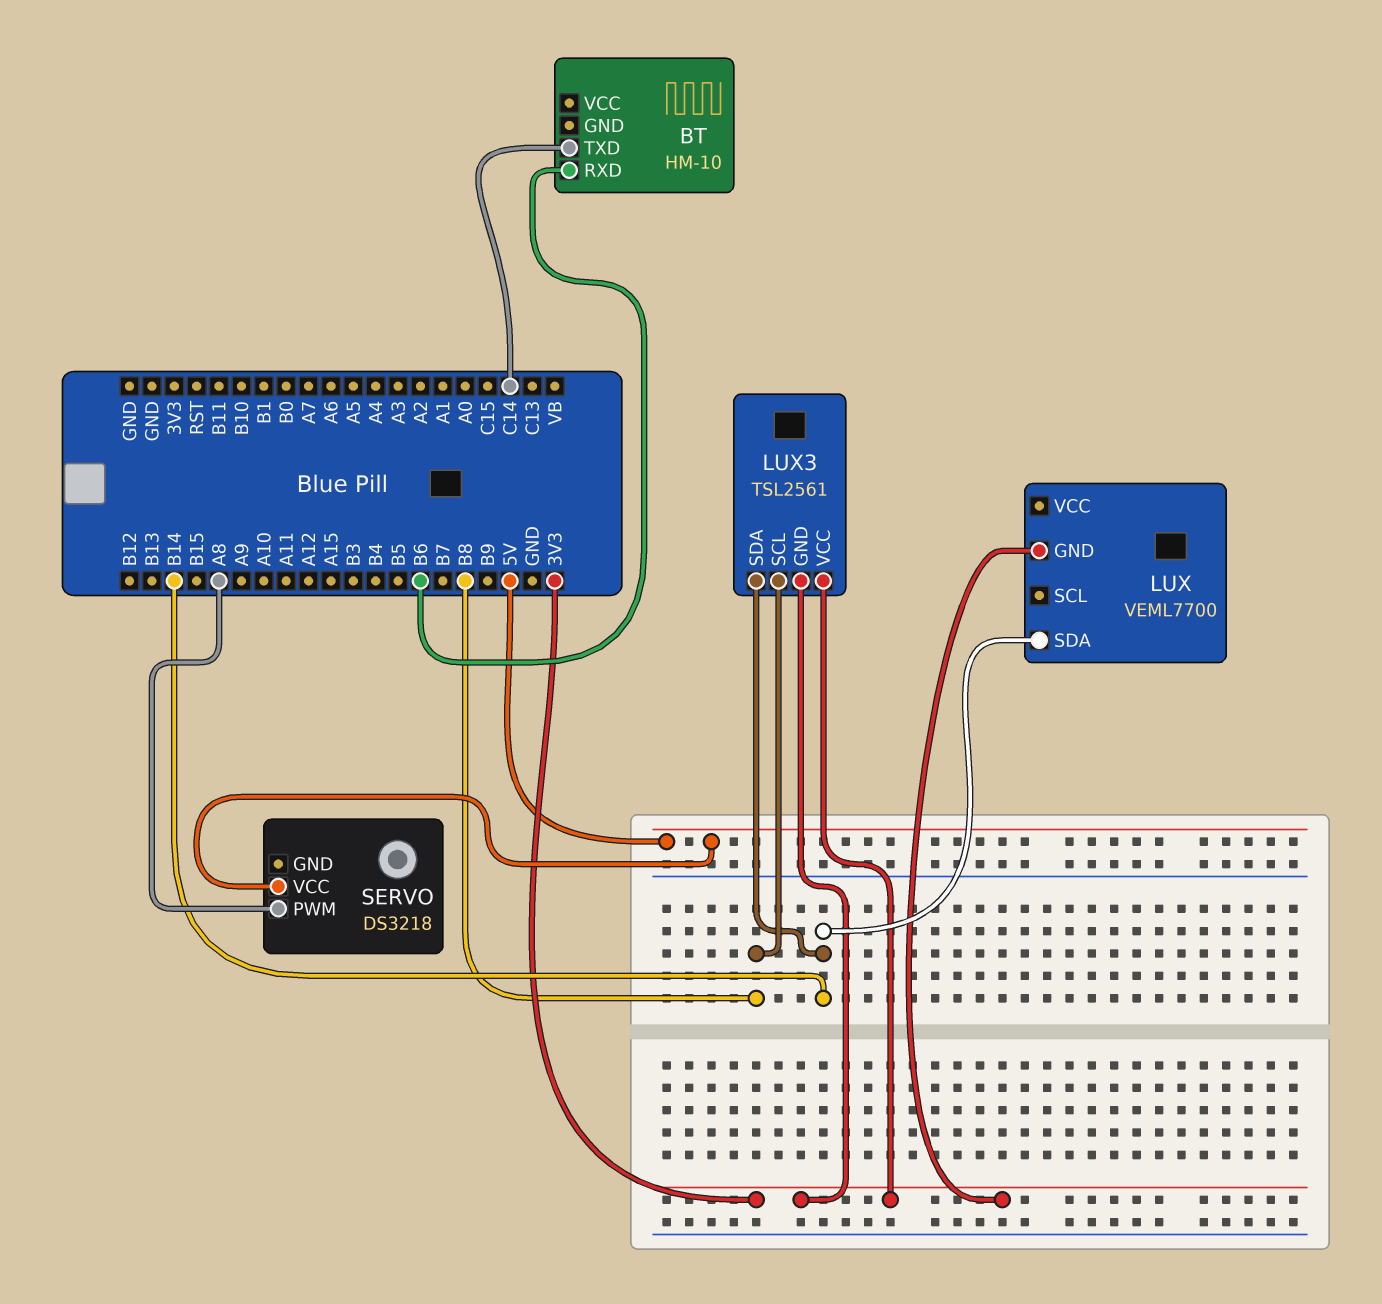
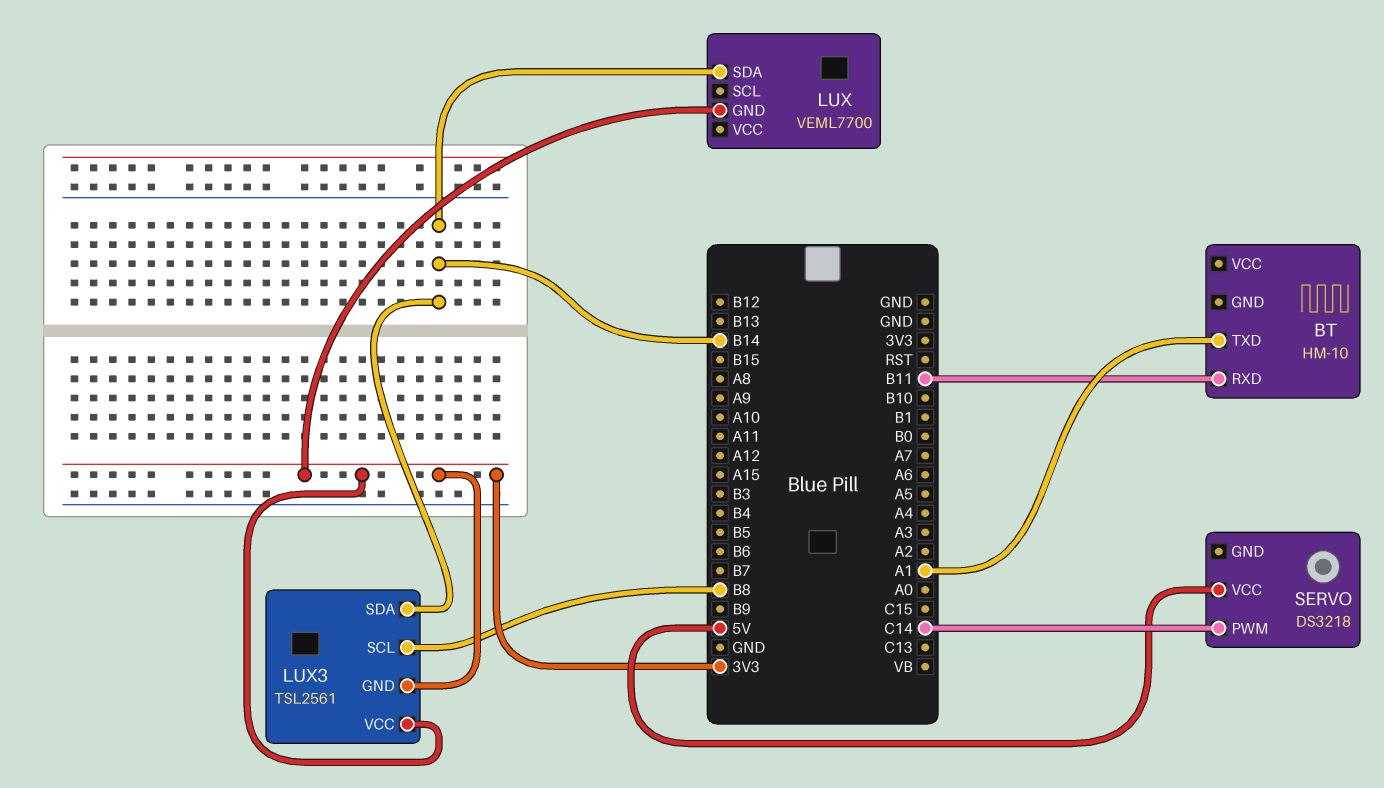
BT pin RXD: B6 -> B11
BT pin TXD: C14 -> A1
SERVO pin PWM: A8 -> C14

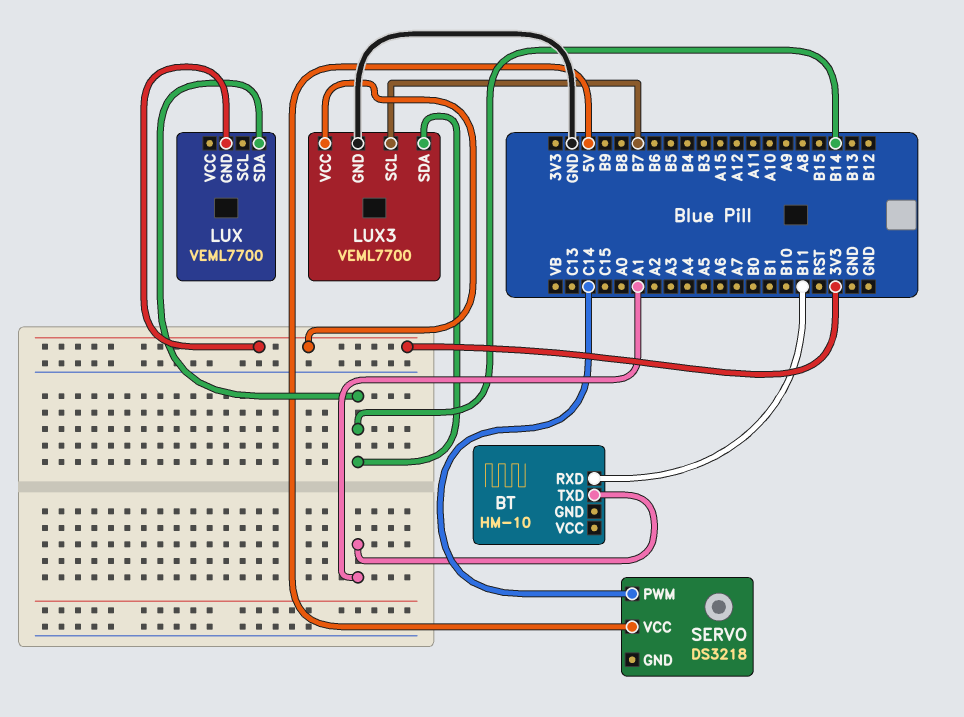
LUX3: TSL2561 -> VEML7700
LUX3 pin GND: 3V3 -> GND
LUX3 pin SCL: B8 -> B7

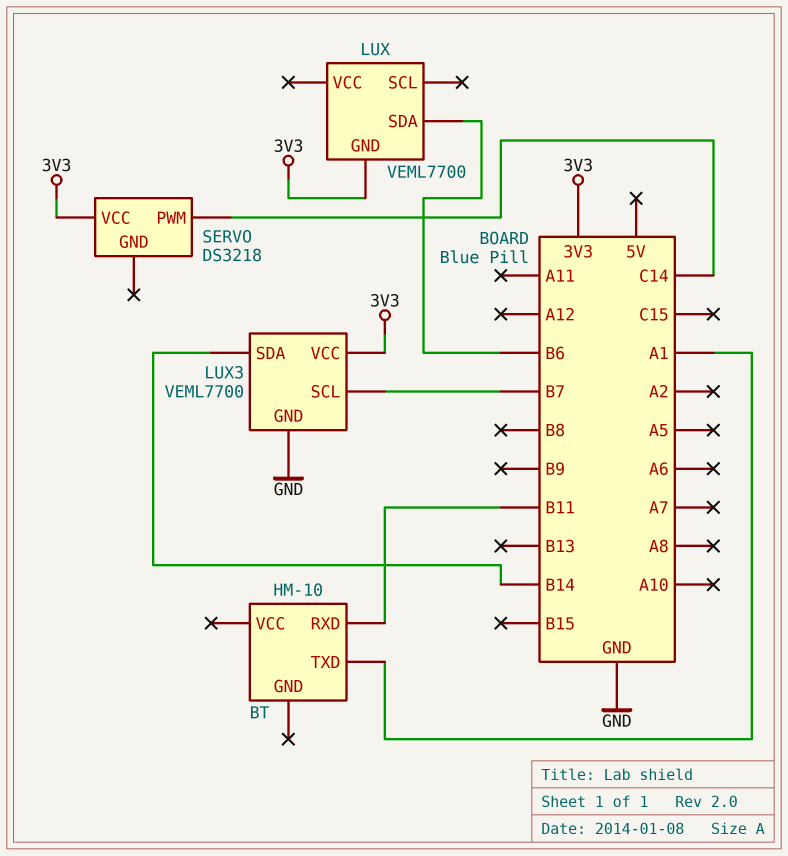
LUX pin SDA: B14 -> B6
SERVO pin VCC: 5V -> 3V3

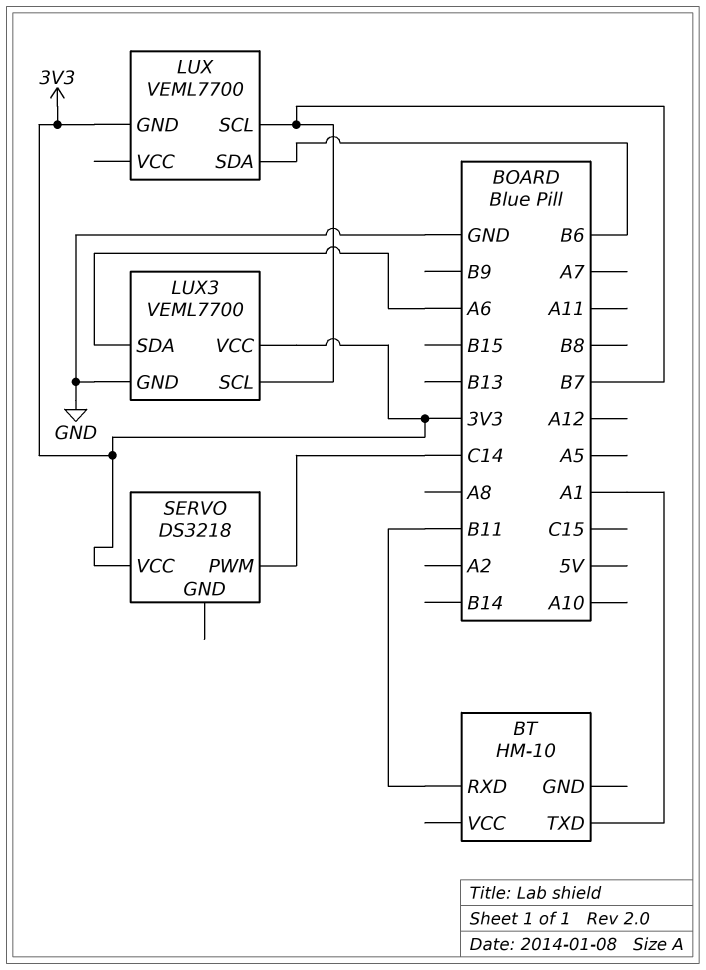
LUX pin SCL: none -> B7
LUX3 pin SDA: B14 -> A6

